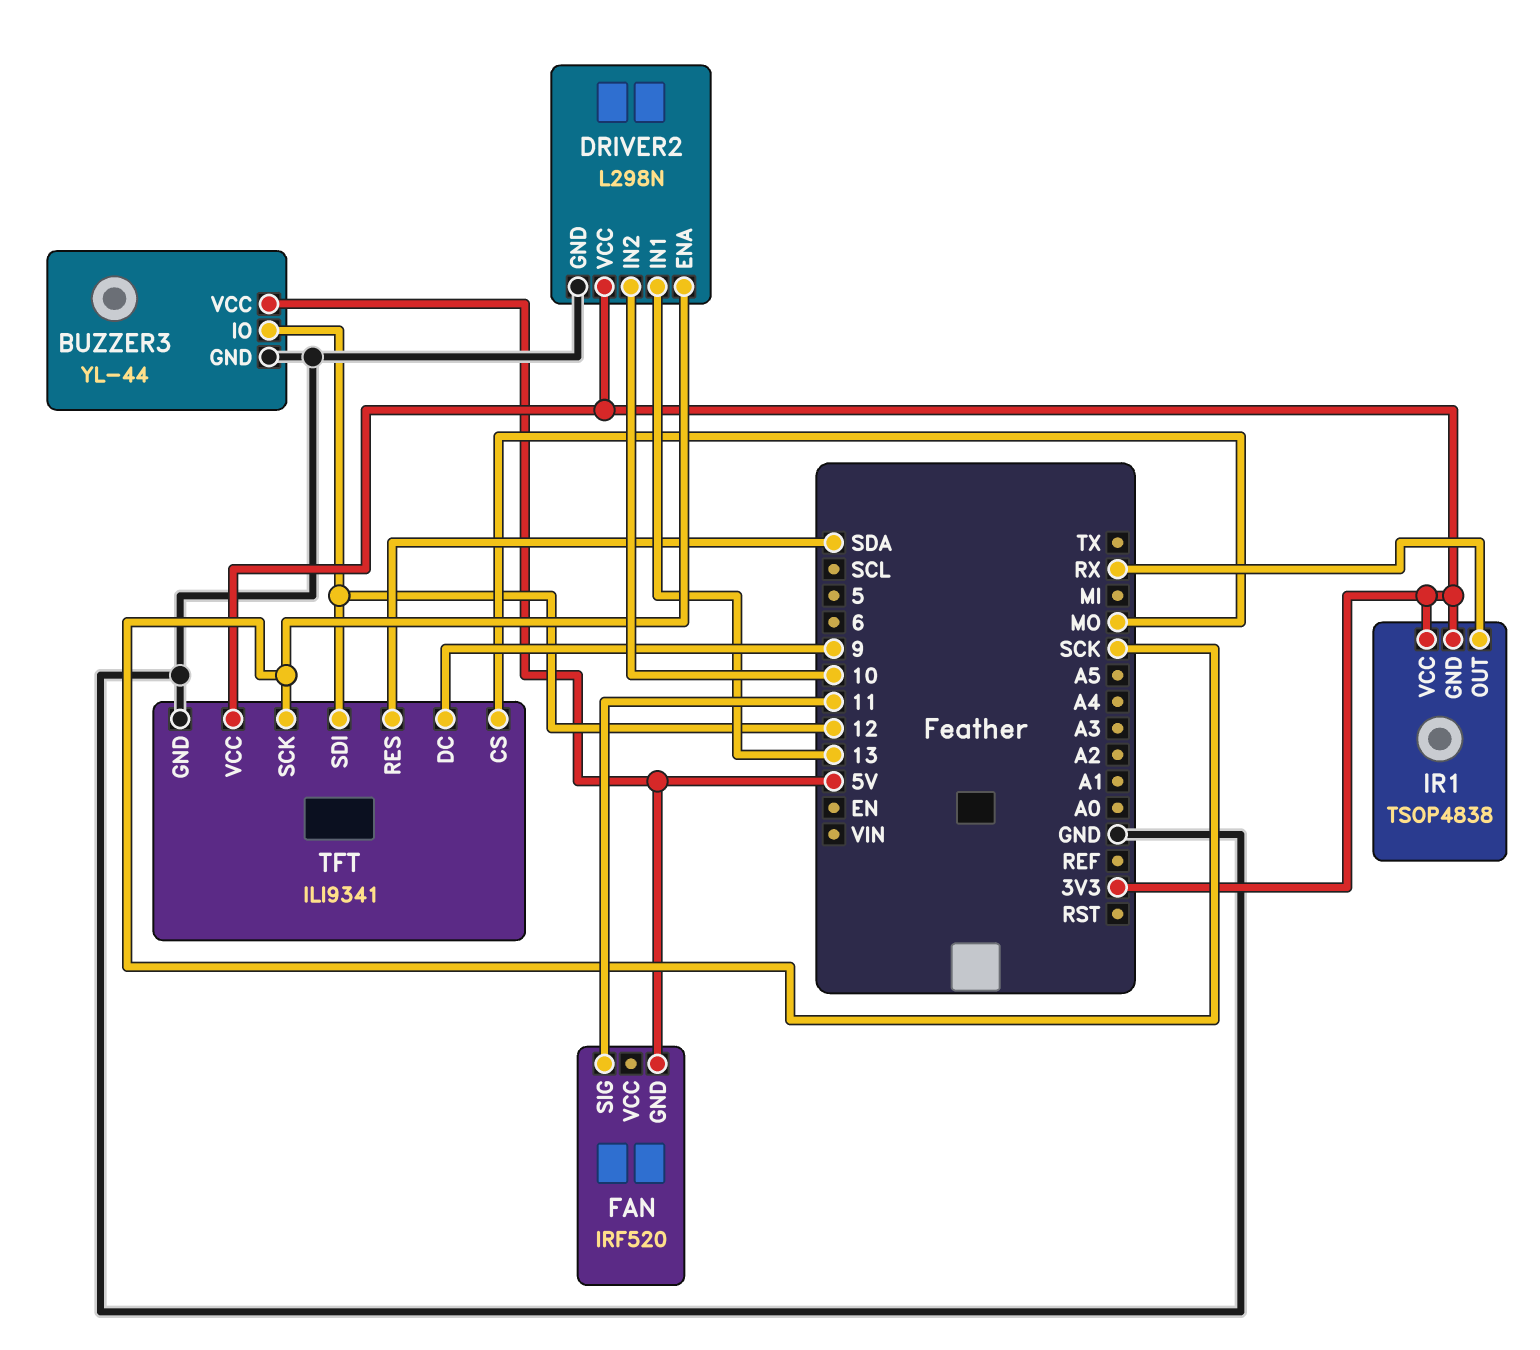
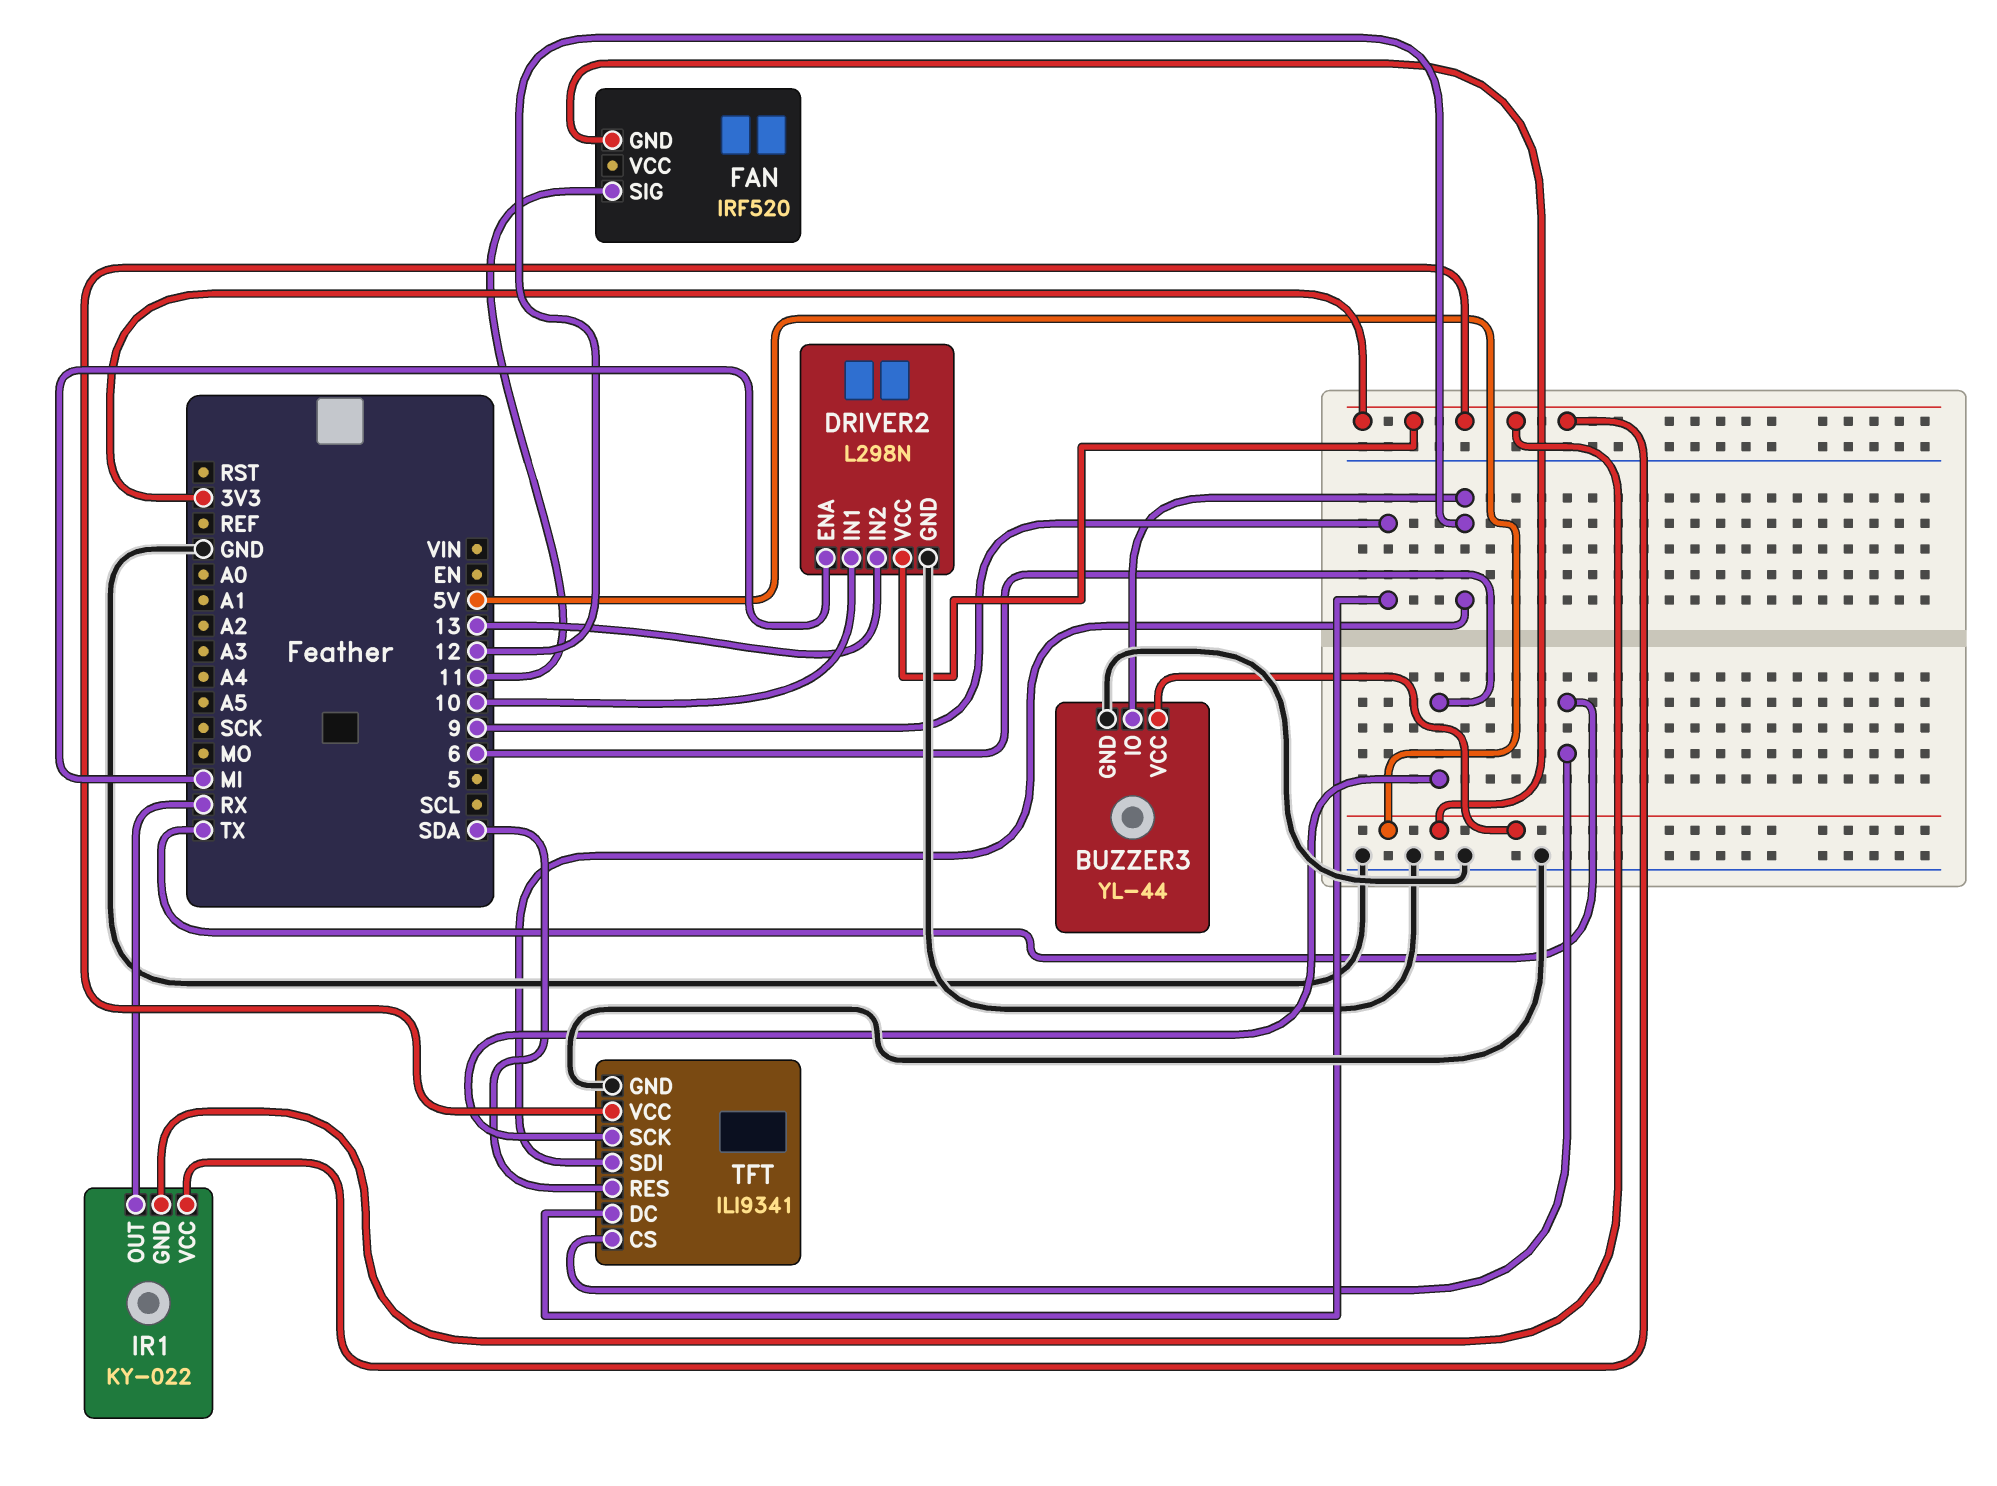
DRIVER2 pin ENA: SCK -> MI
DRIVER2 pin IN1: 13 -> 10
DRIVER2 pin IN2: 10 -> 13
IR1: TSOP4838 -> KY-022
TFT pin CS: MO -> TX
TFT pin SCK: SCK -> 6

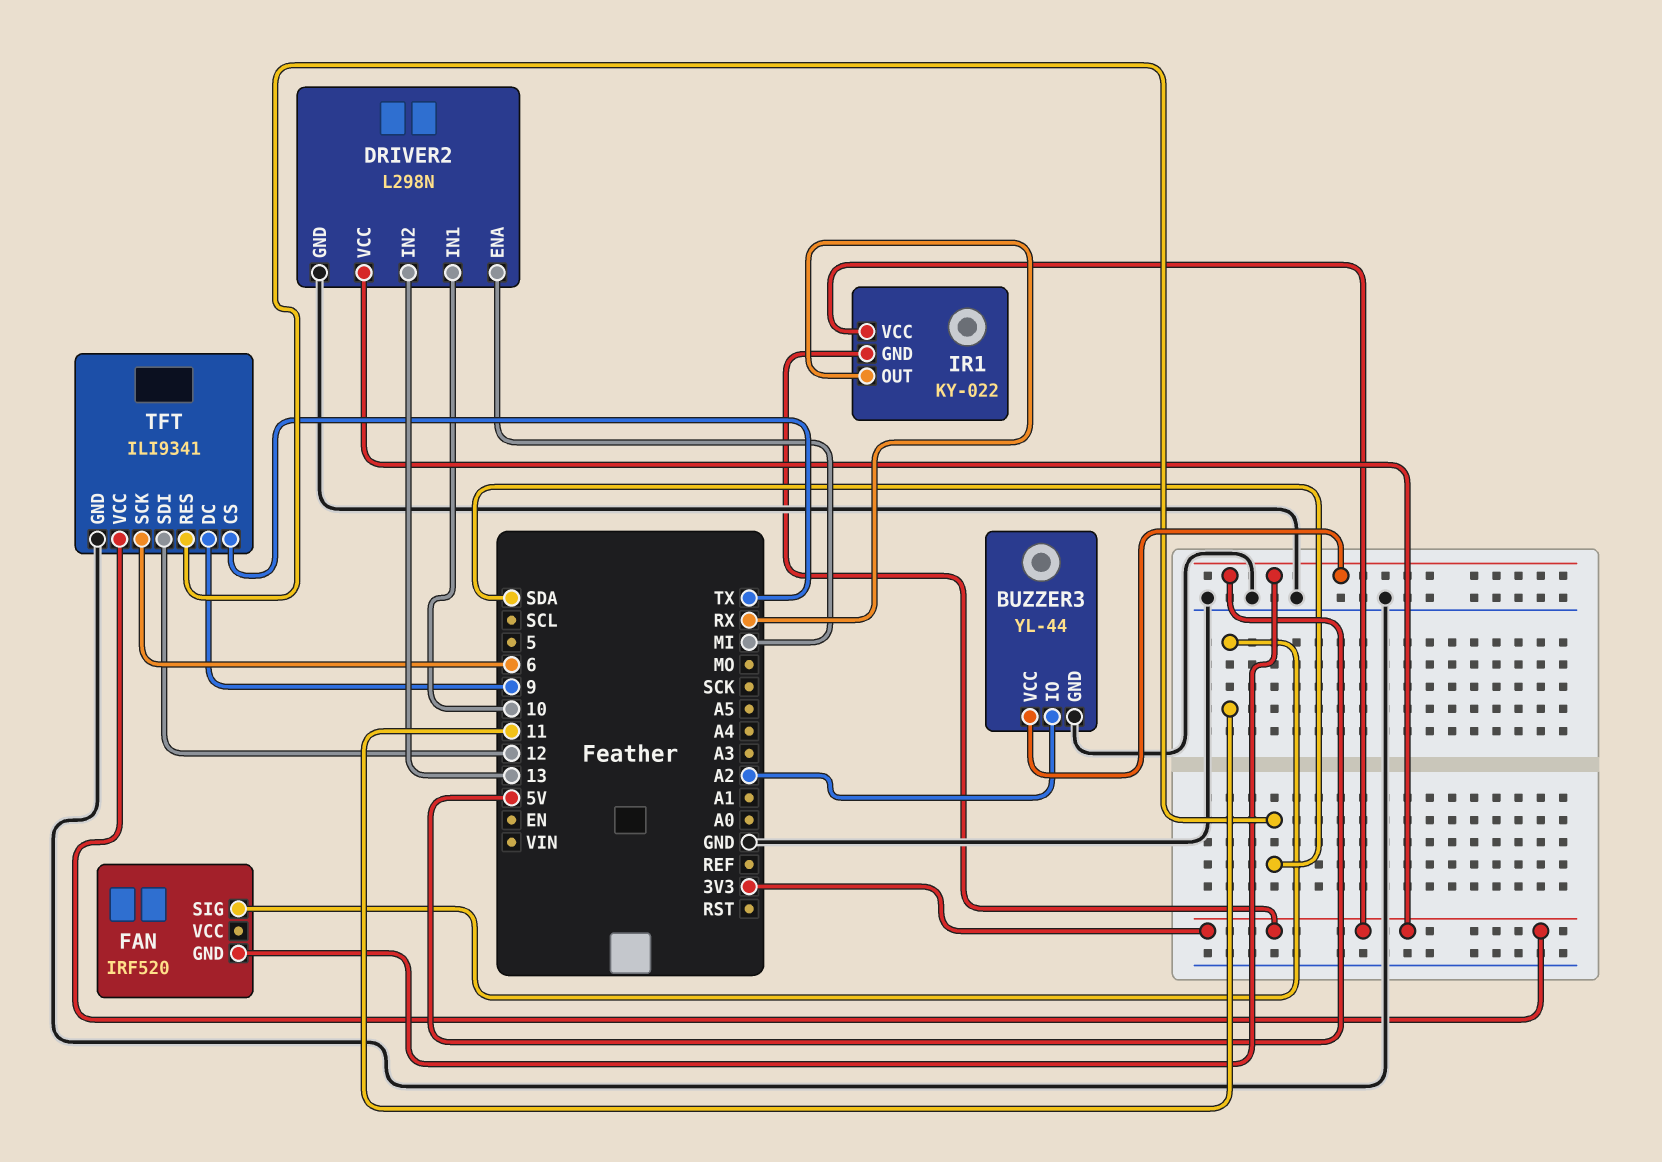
BUZZER3 pin IO: 12 -> A2

